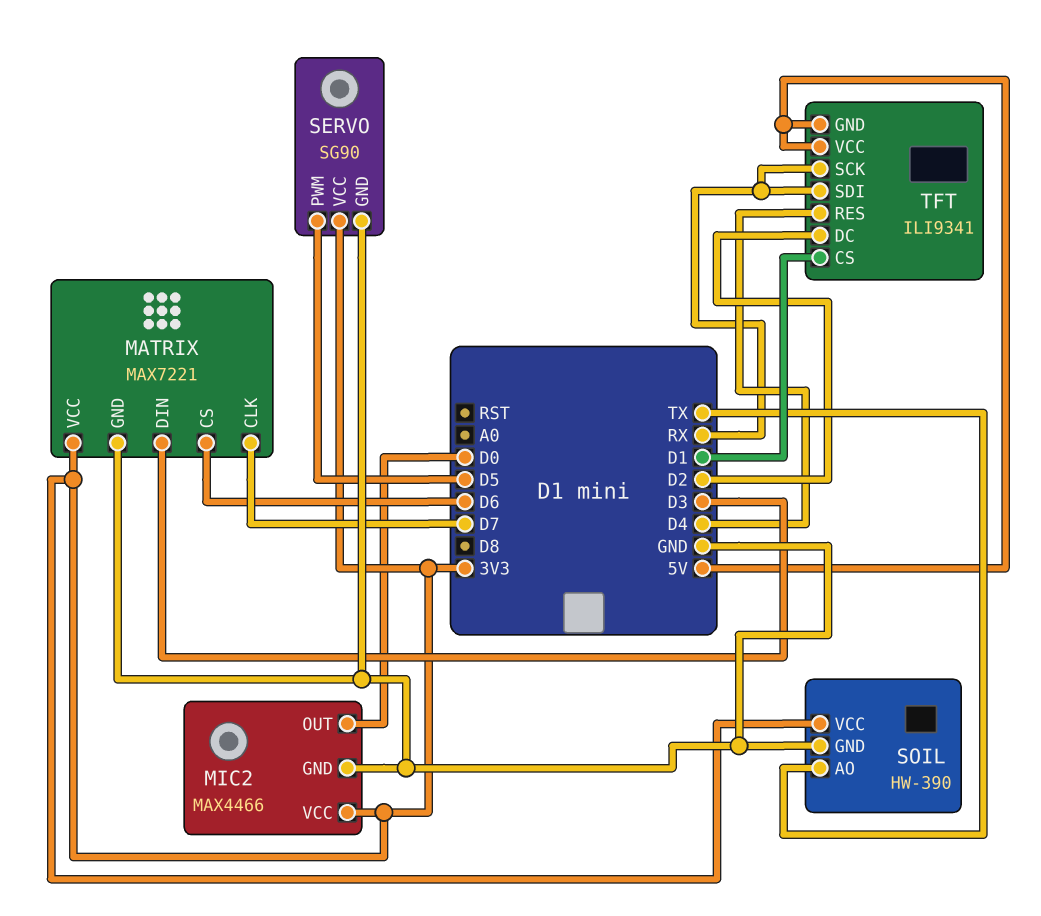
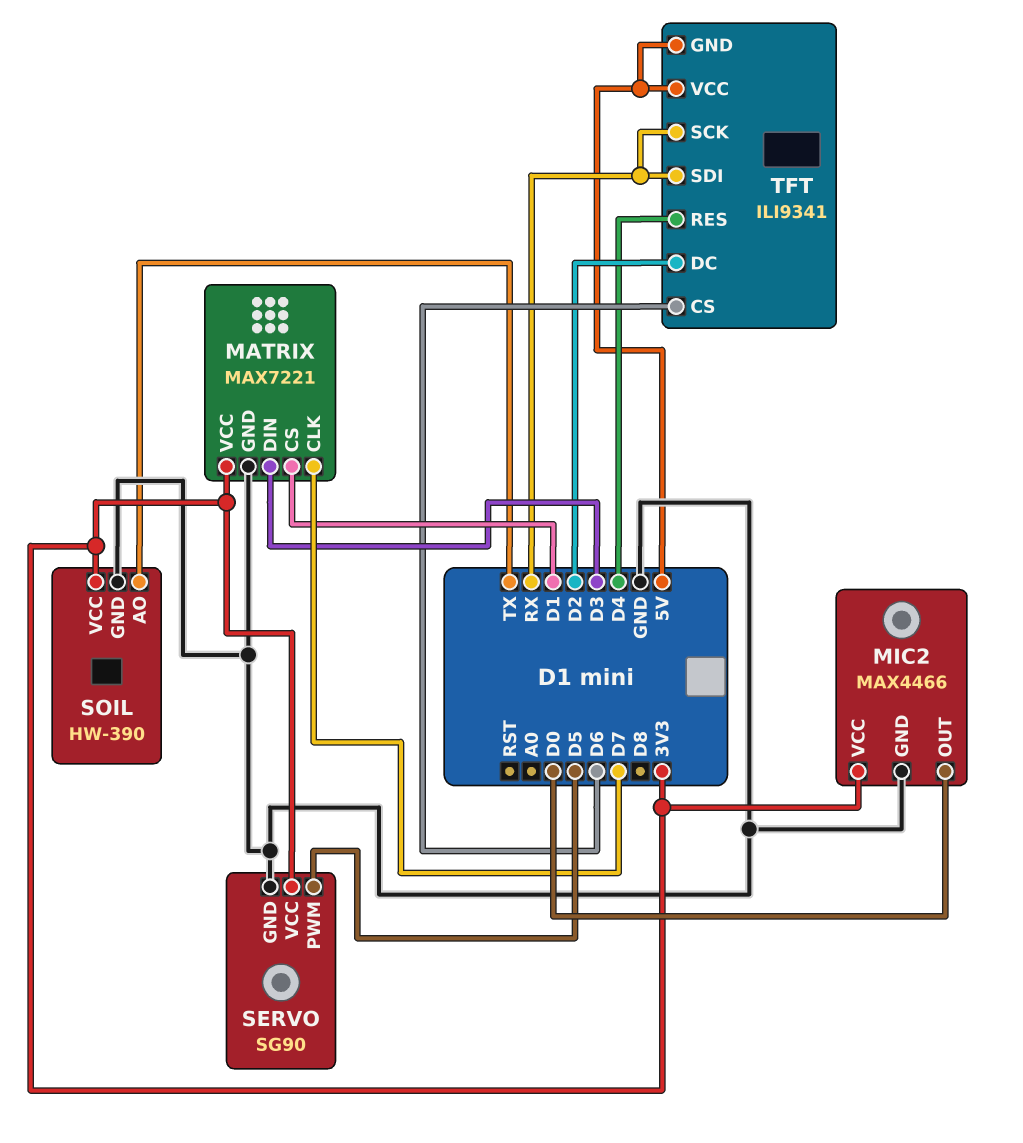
MATRIX pin CS: D6 -> D1
TFT pin CS: D1 -> D6

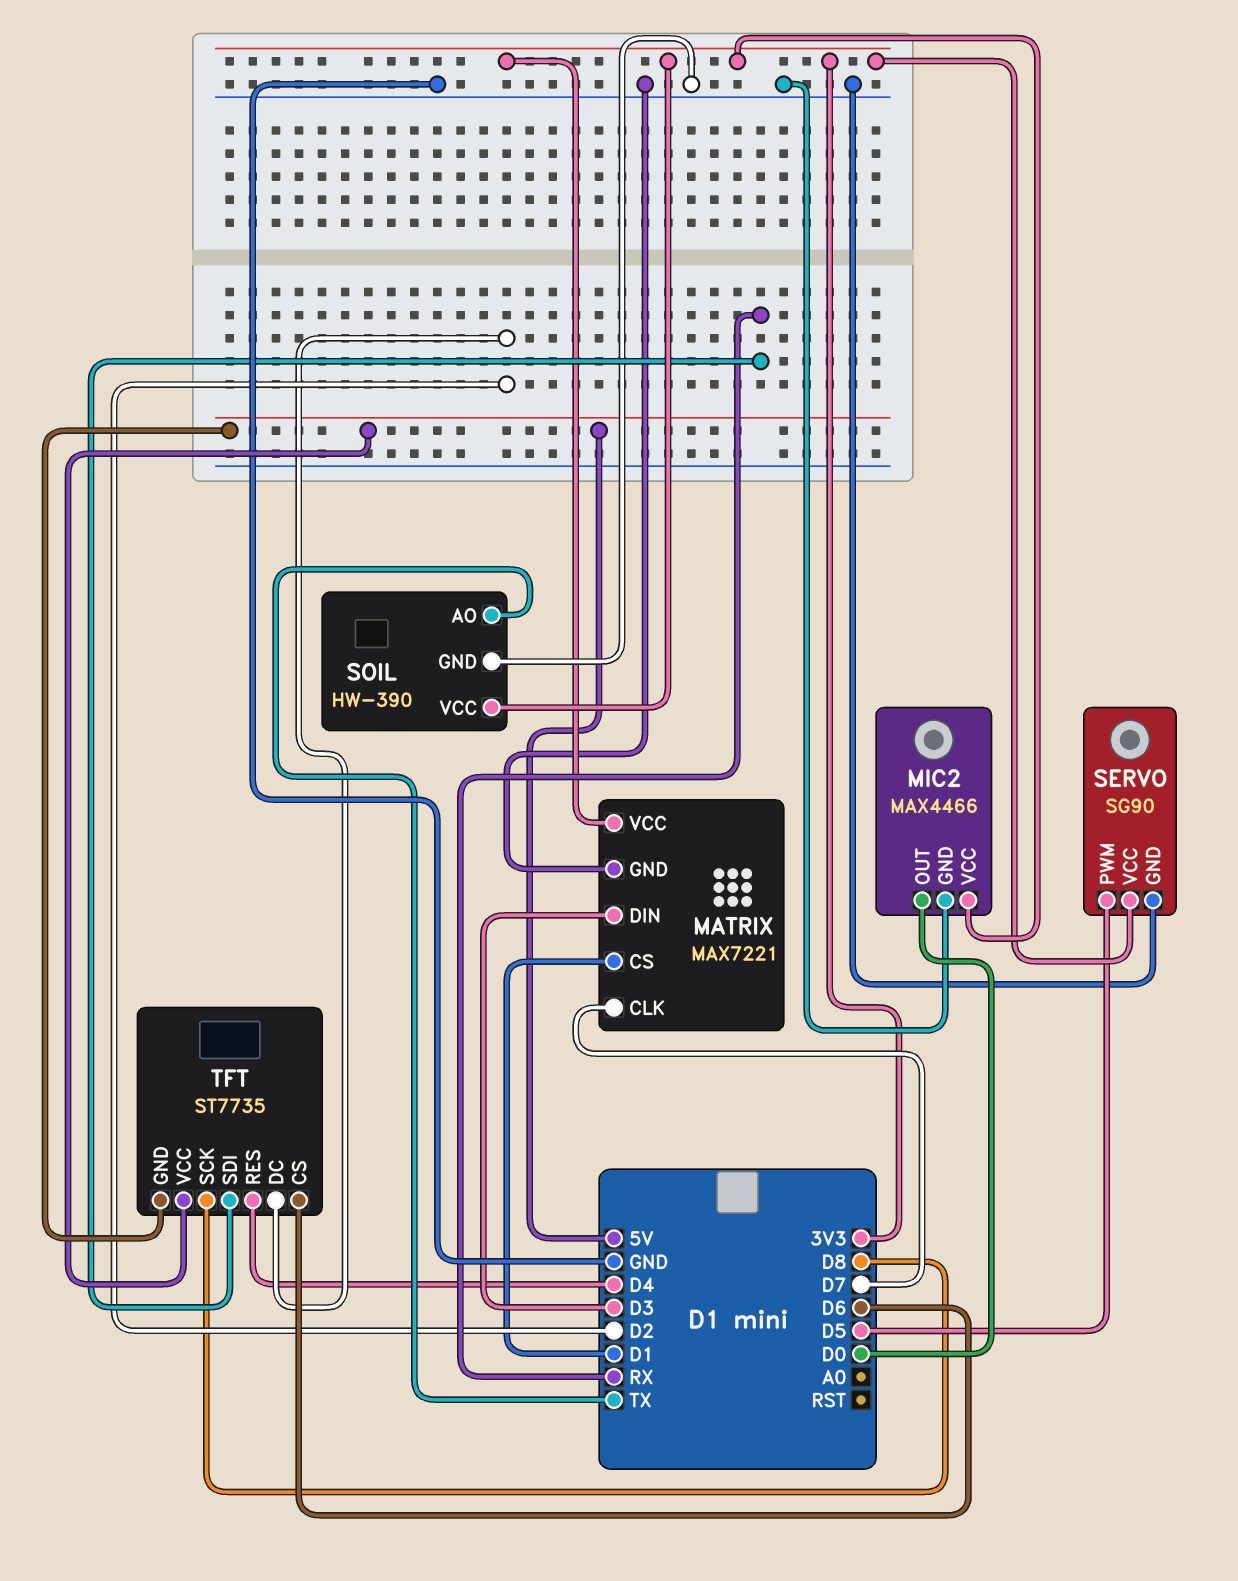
TFT: ILI9341 -> ST7735
TFT pin SCK: RX -> D8

